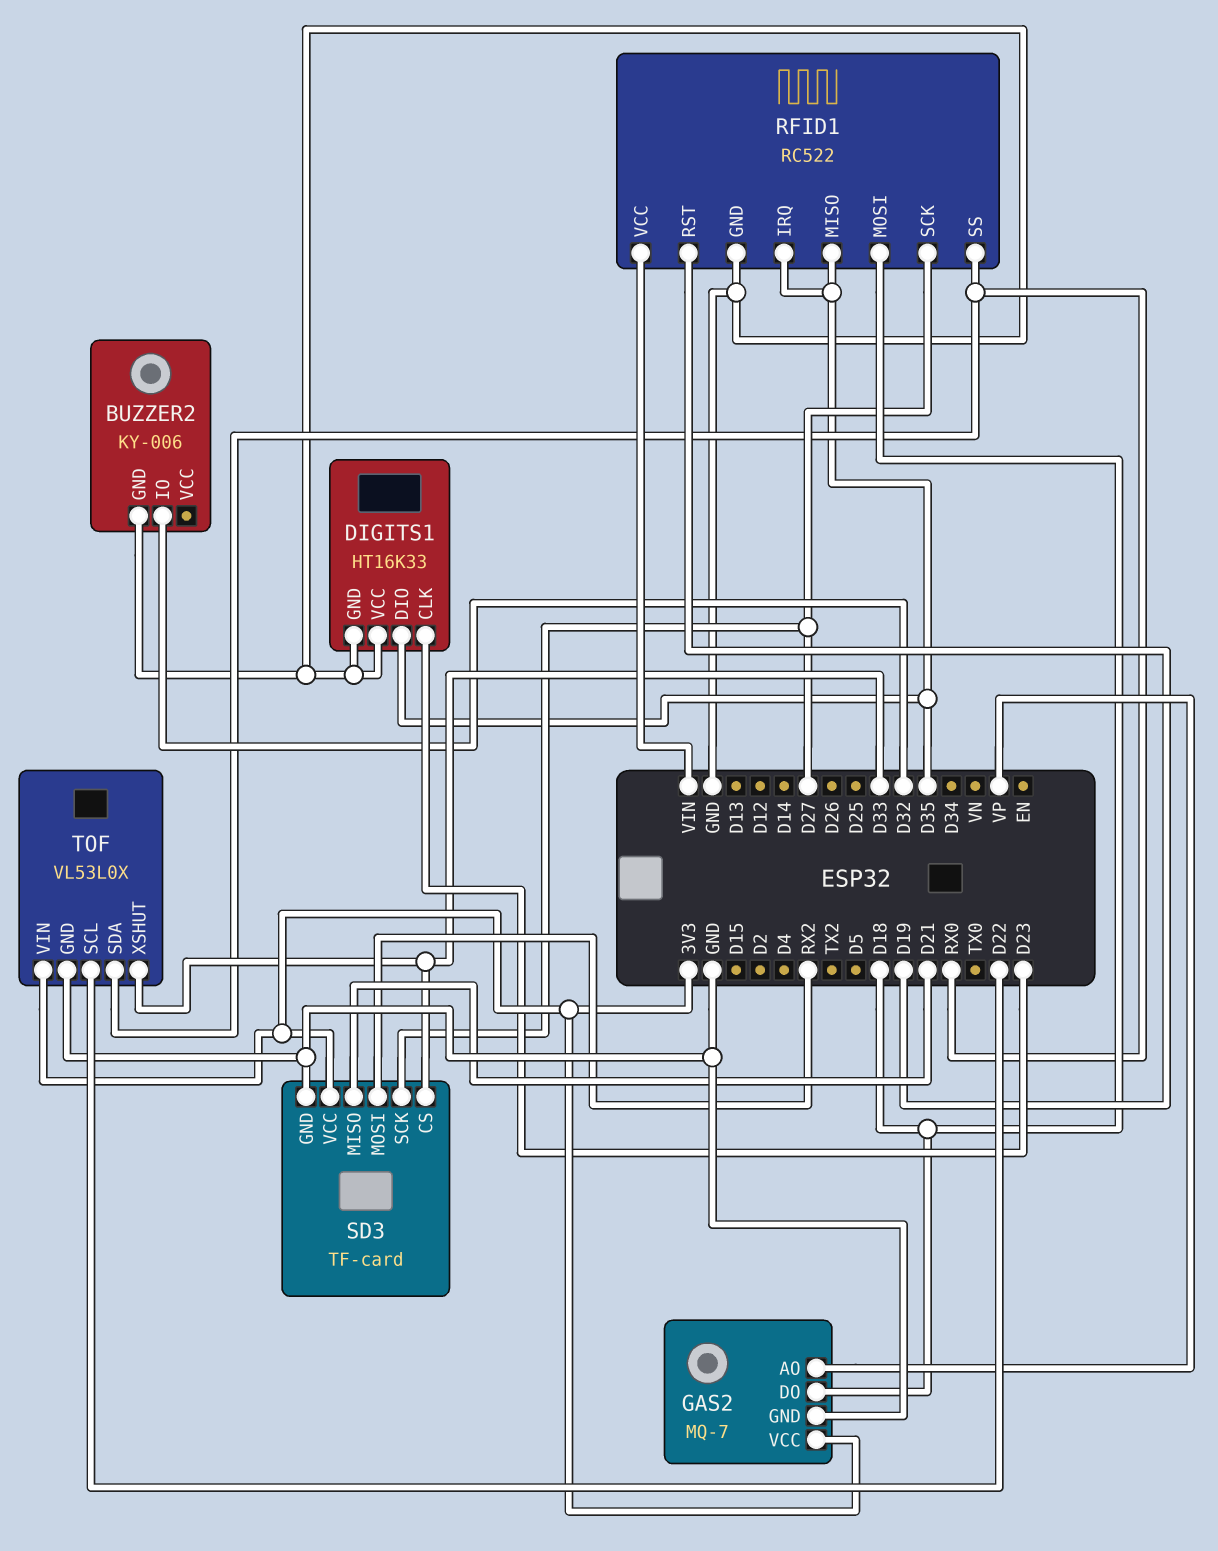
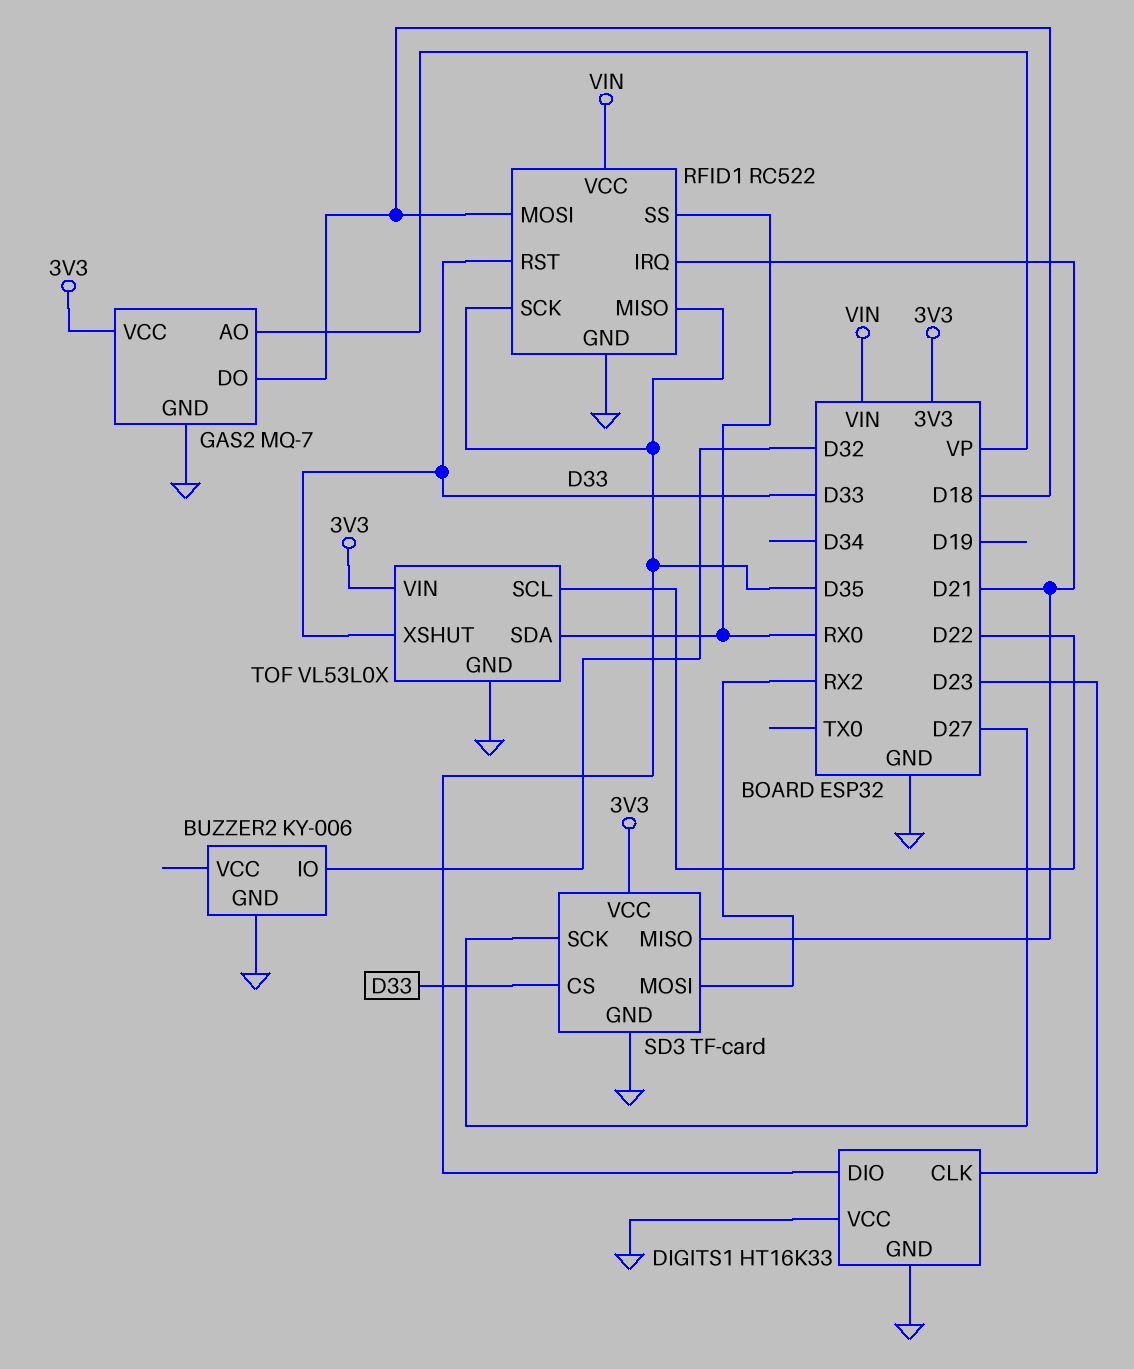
RFID1 pin IRQ: D35 -> D21
RFID1 pin RST: D19 -> D33
RFID1 pin SCK: D27 -> D35

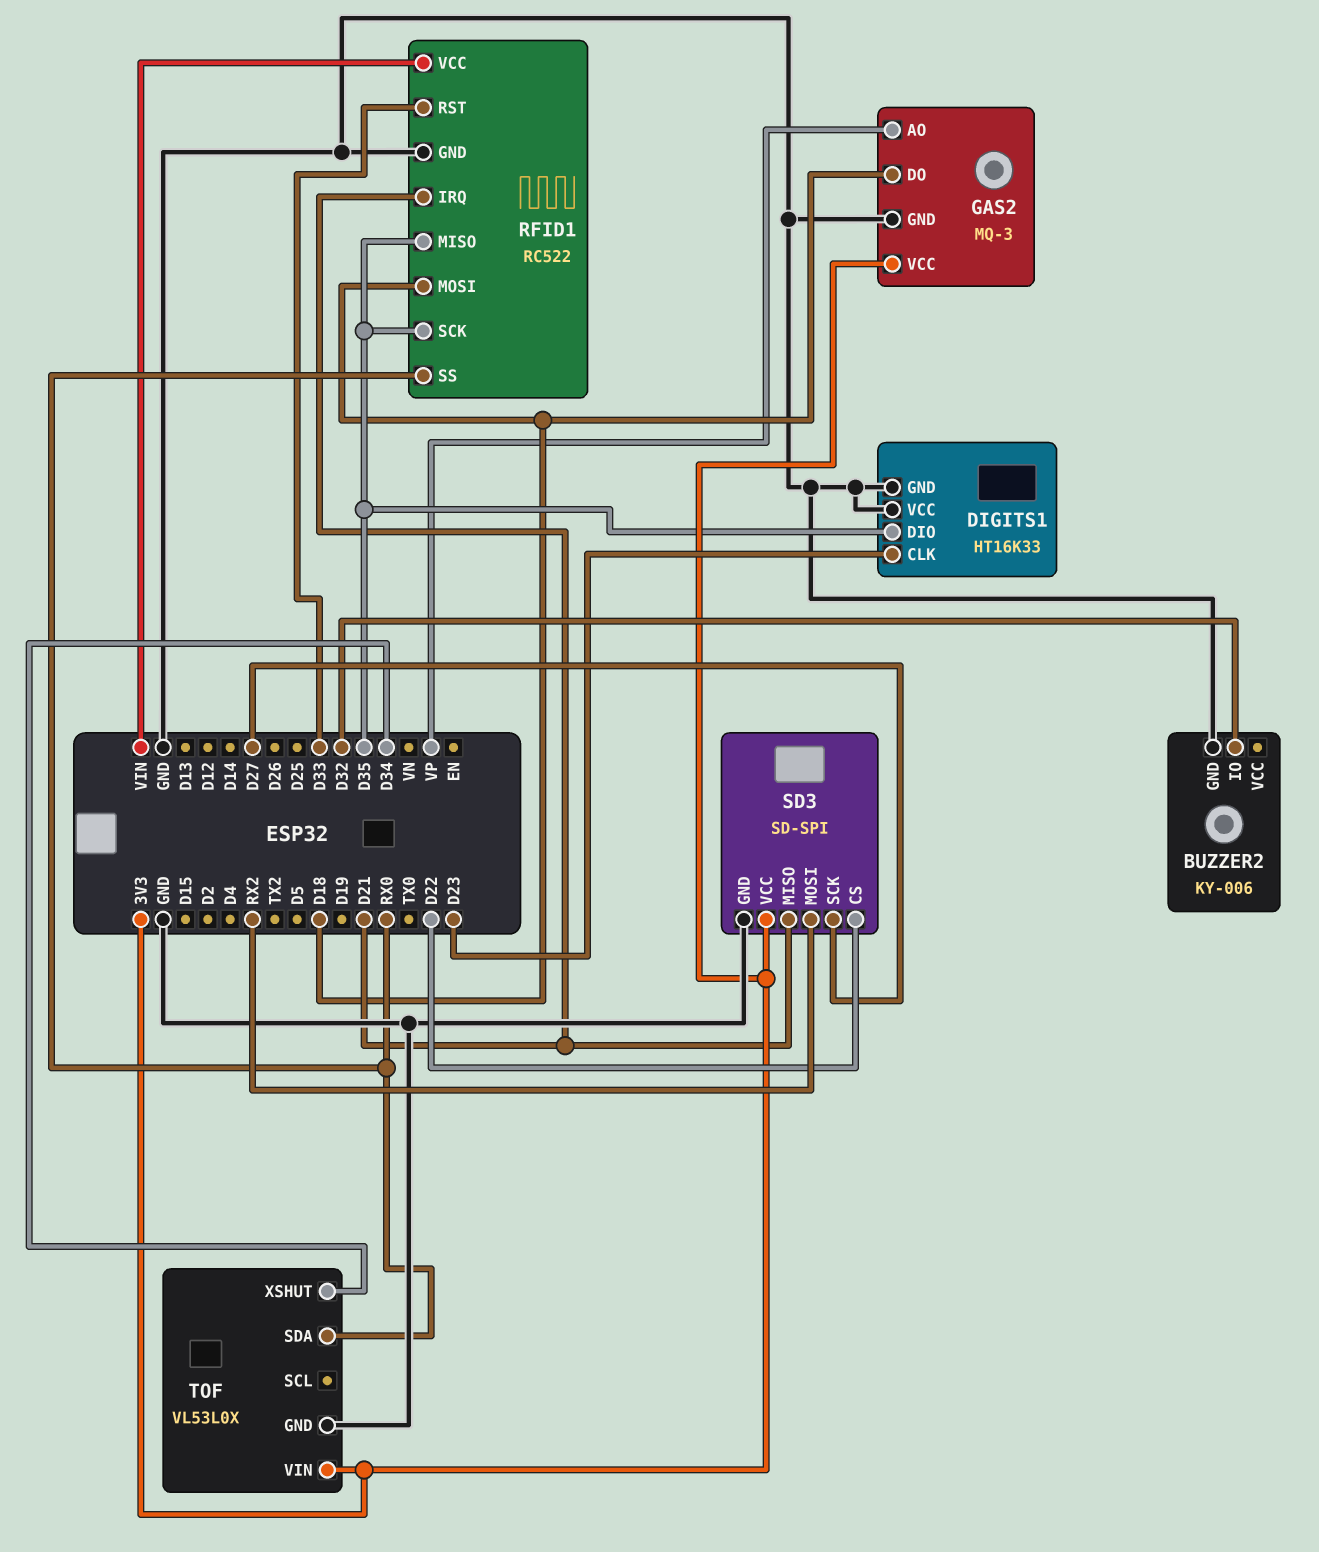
GAS2: MQ-7 -> MQ-3
SD3: TF-card -> SD-SPI
SD3 pin CS: D33 -> D22
TOF pin SCL: D22 -> none
TOF pin XSHUT: D33 -> D34

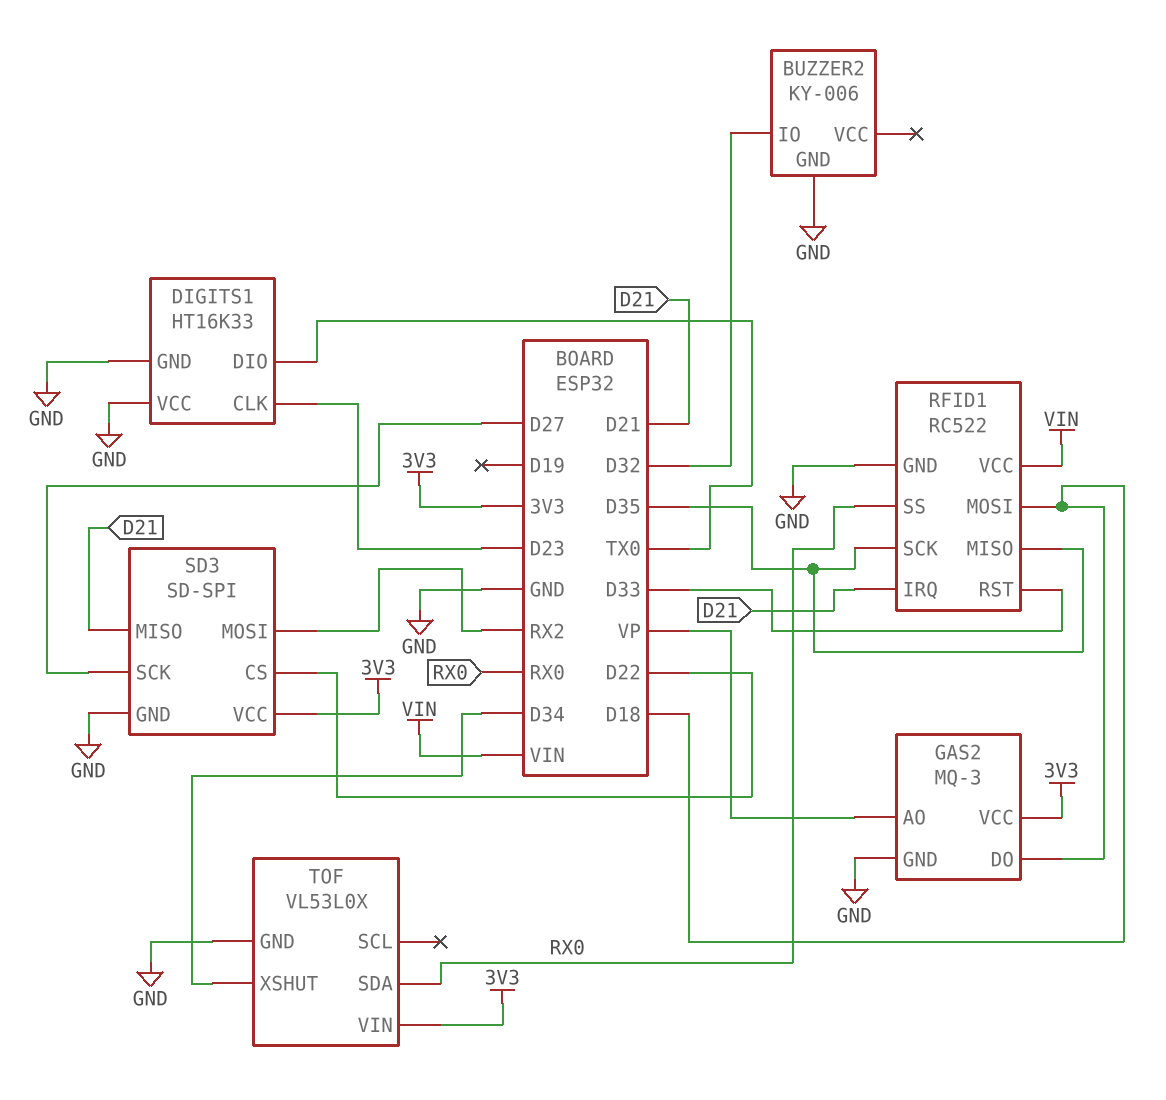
DIGITS1 pin DIO: D35 -> TX0

